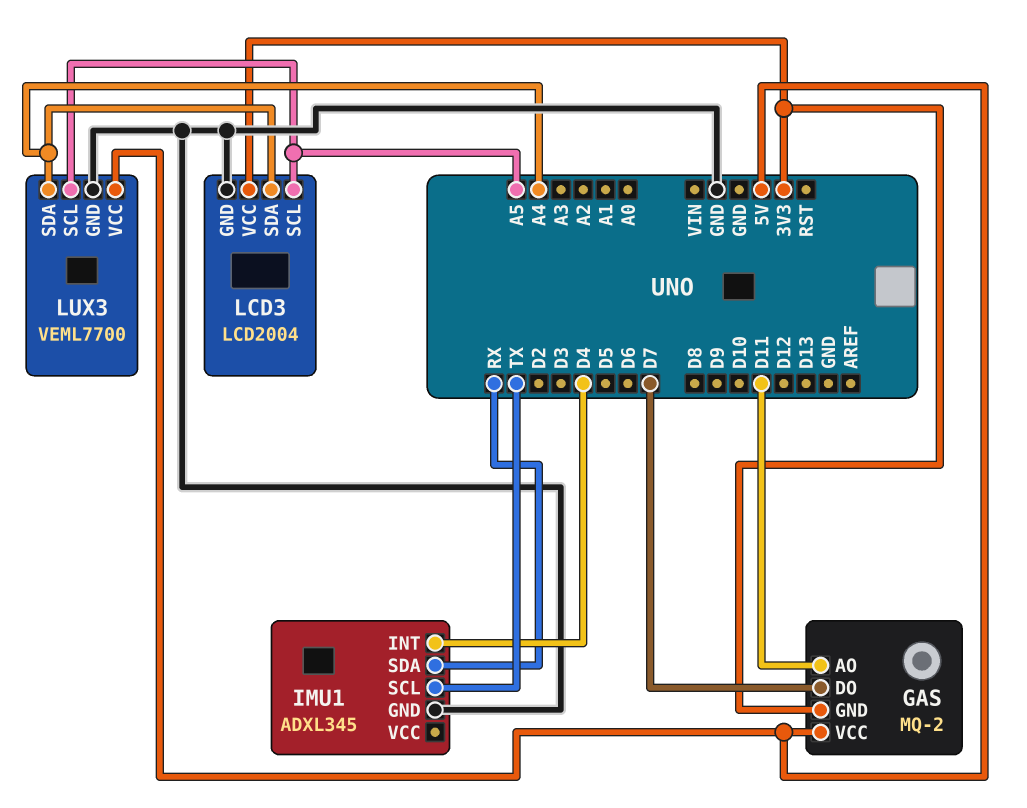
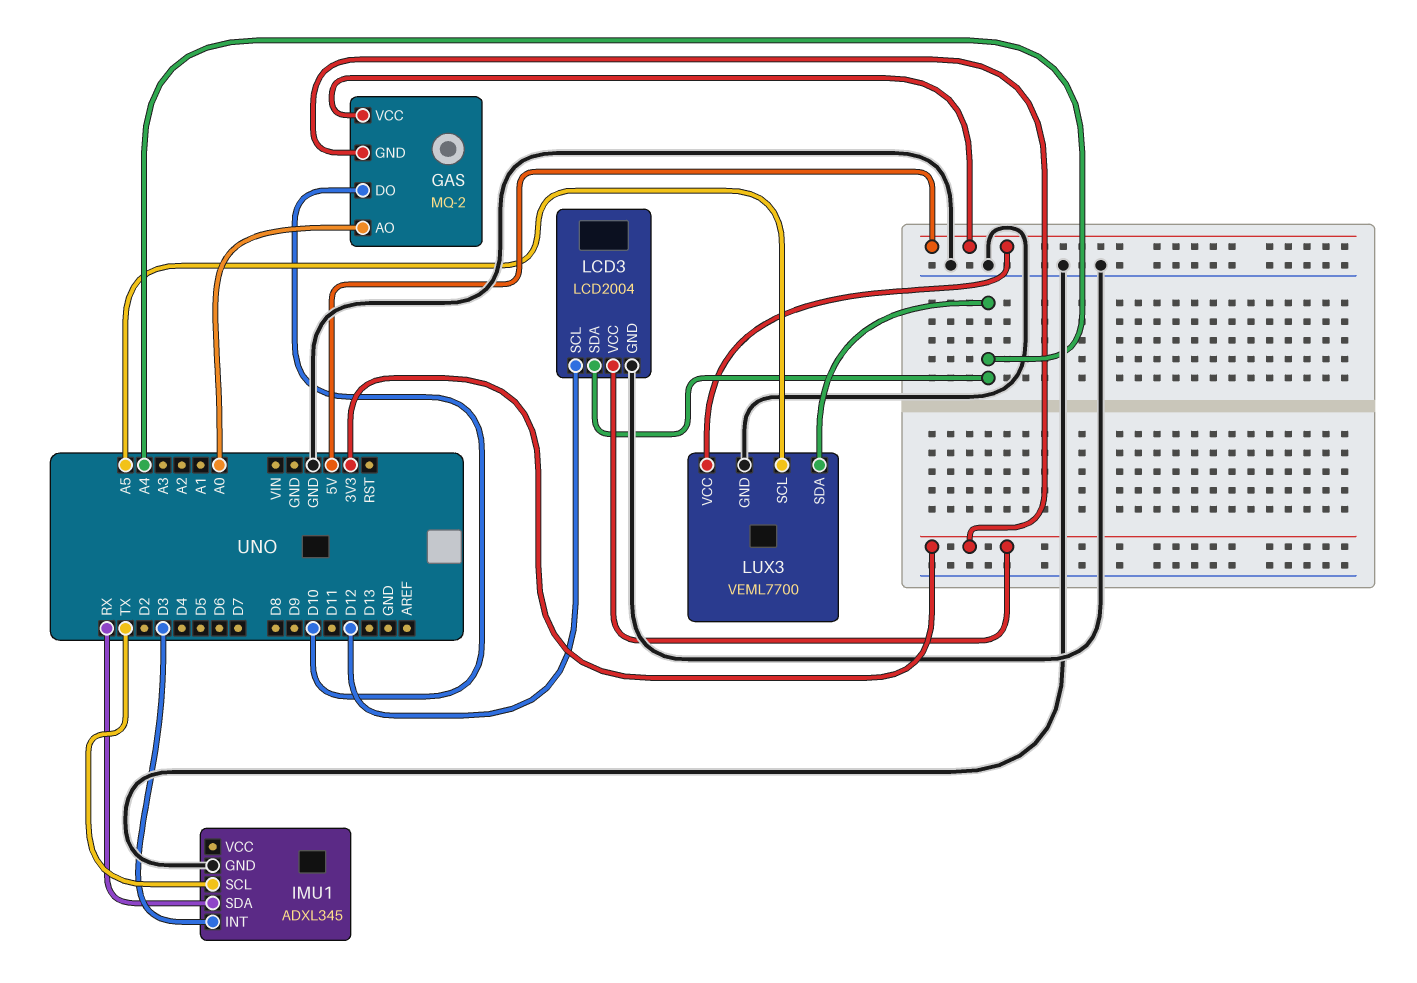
GAS pin AO: D11 -> A0
GAS pin DO: D7 -> D10
IMU1 pin INT: D4 -> D3
LCD3 pin SCL: A5 -> D12

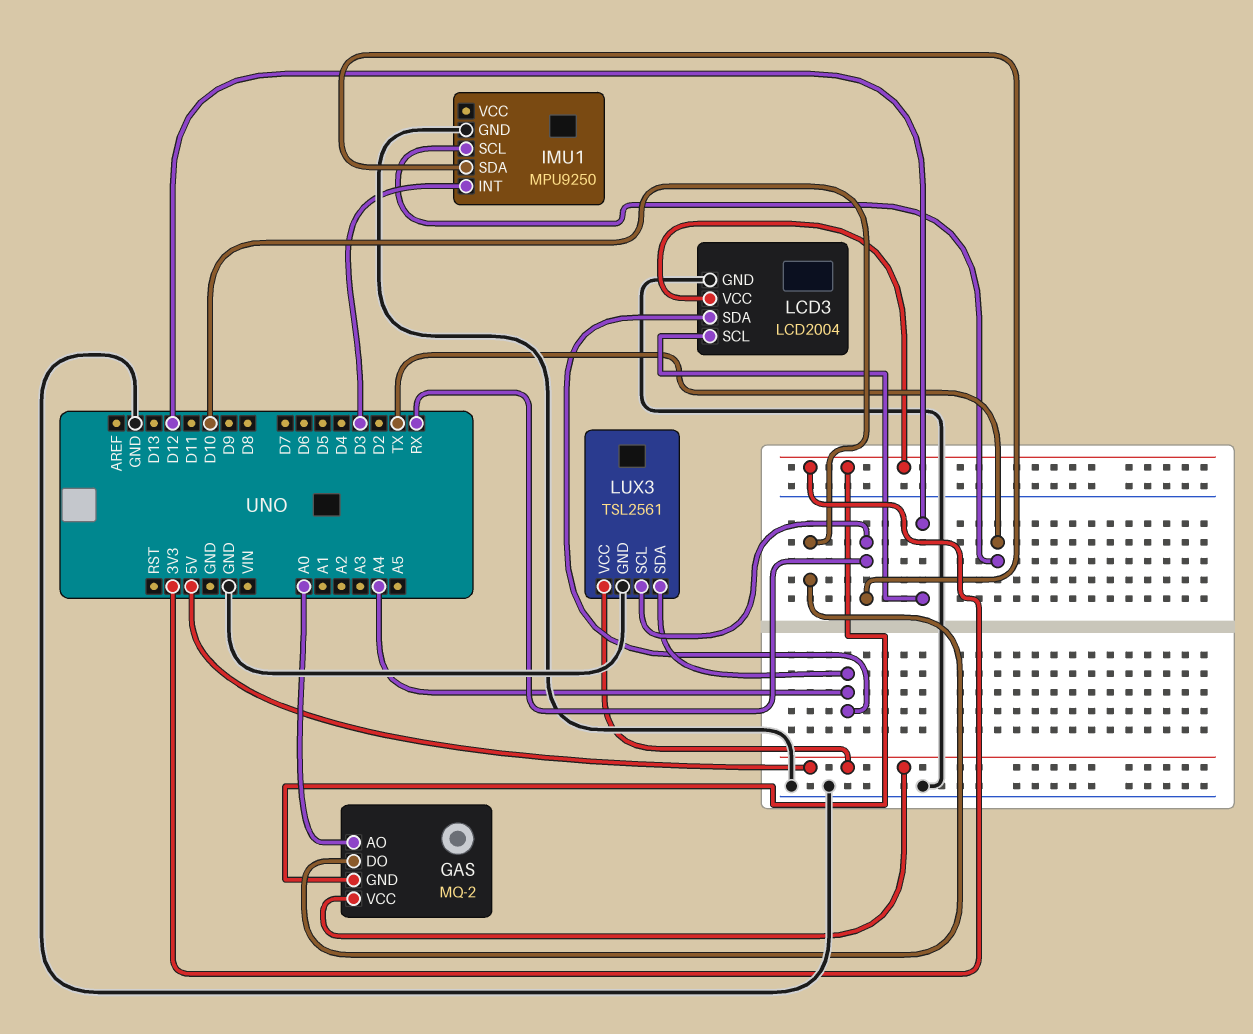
IMU1: ADXL345 -> MPU9250
LUX3: VEML7700 -> TSL2561
LUX3 pin SCL: A5 -> RX

